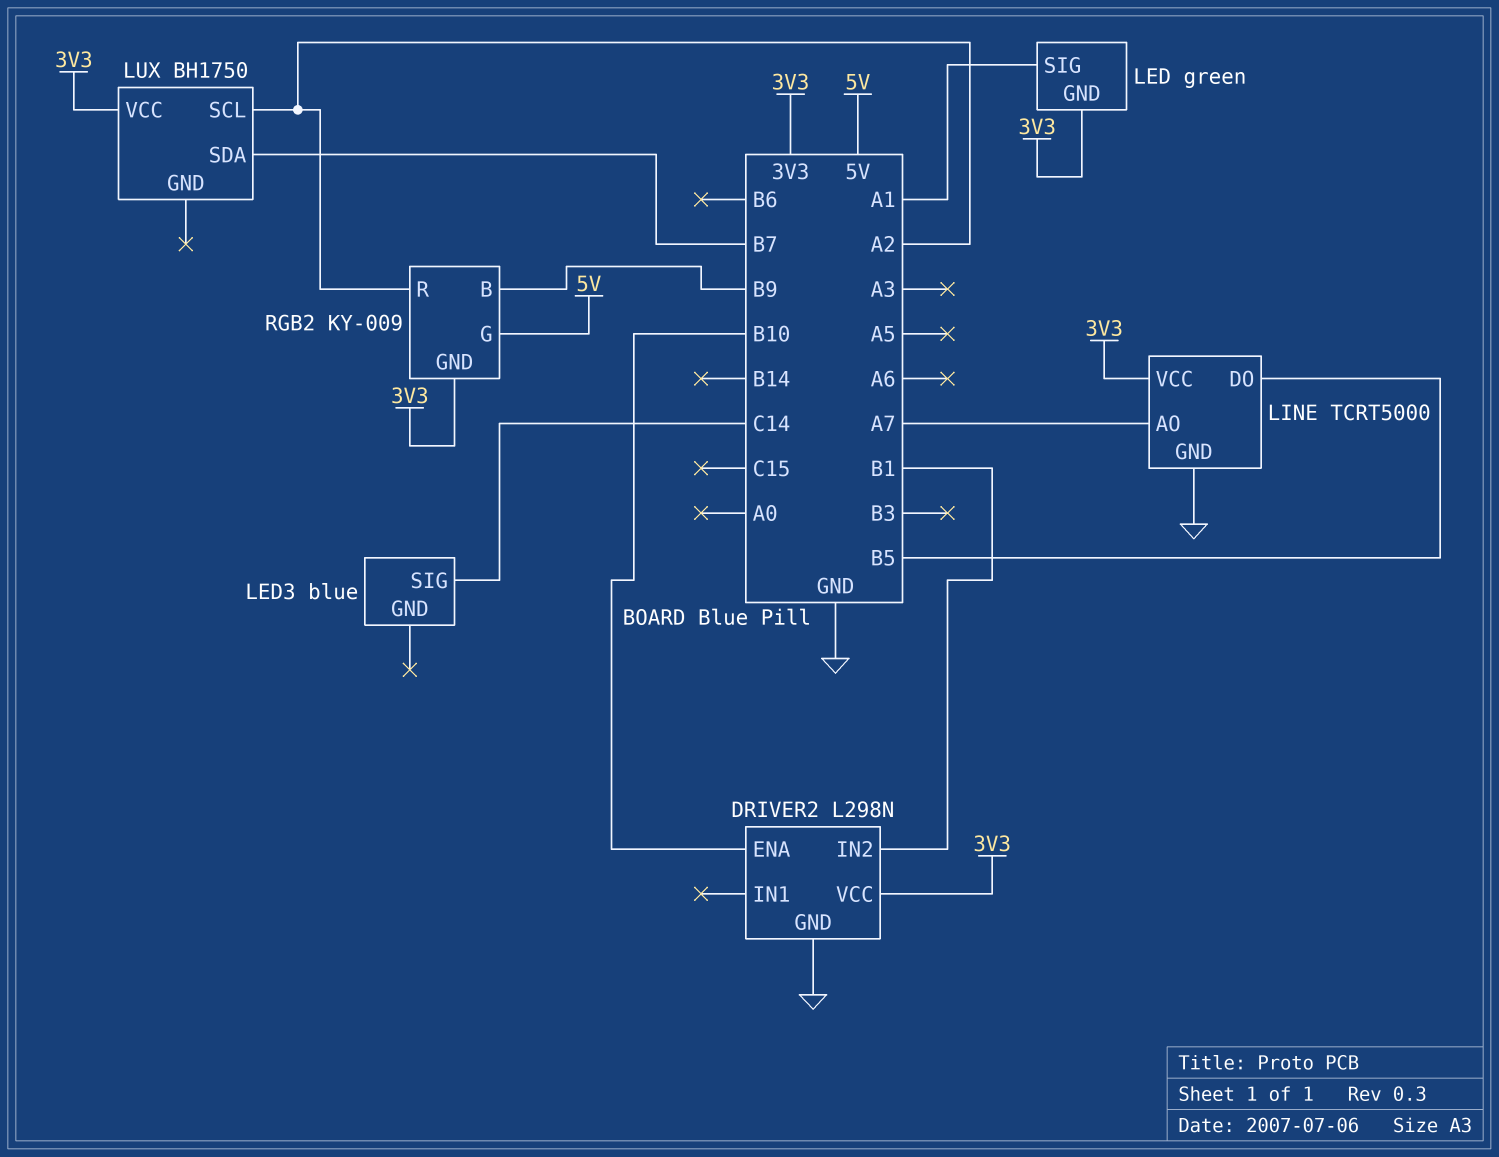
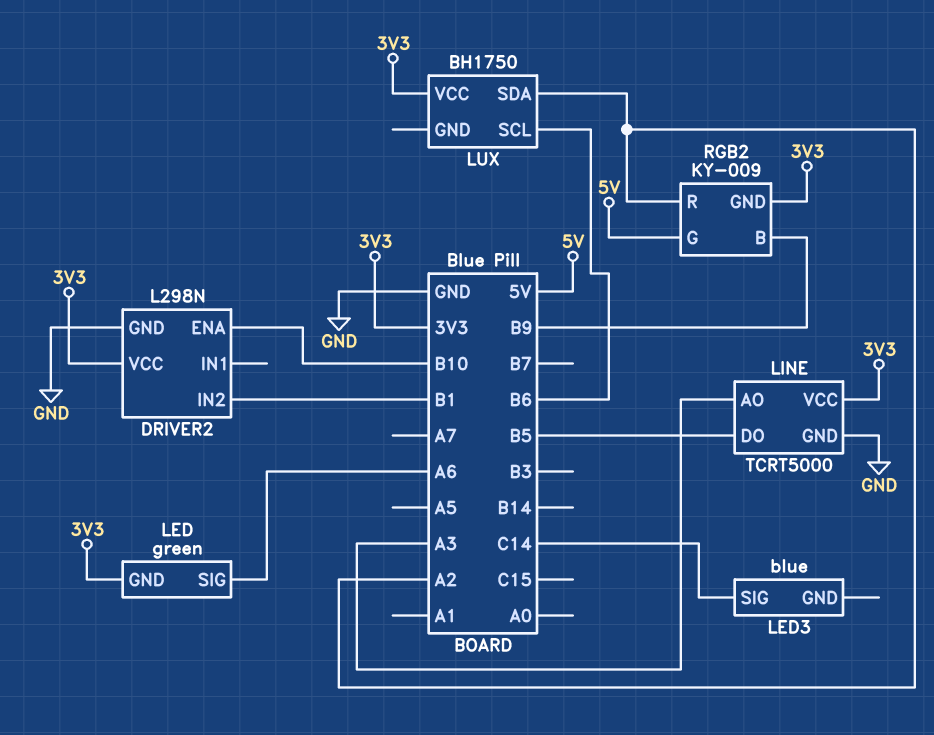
LED pin SIG: A1 -> A6
LINE pin AO: A7 -> A3
LUX pin SCL: A2 -> B6
LUX pin SDA: B7 -> A2

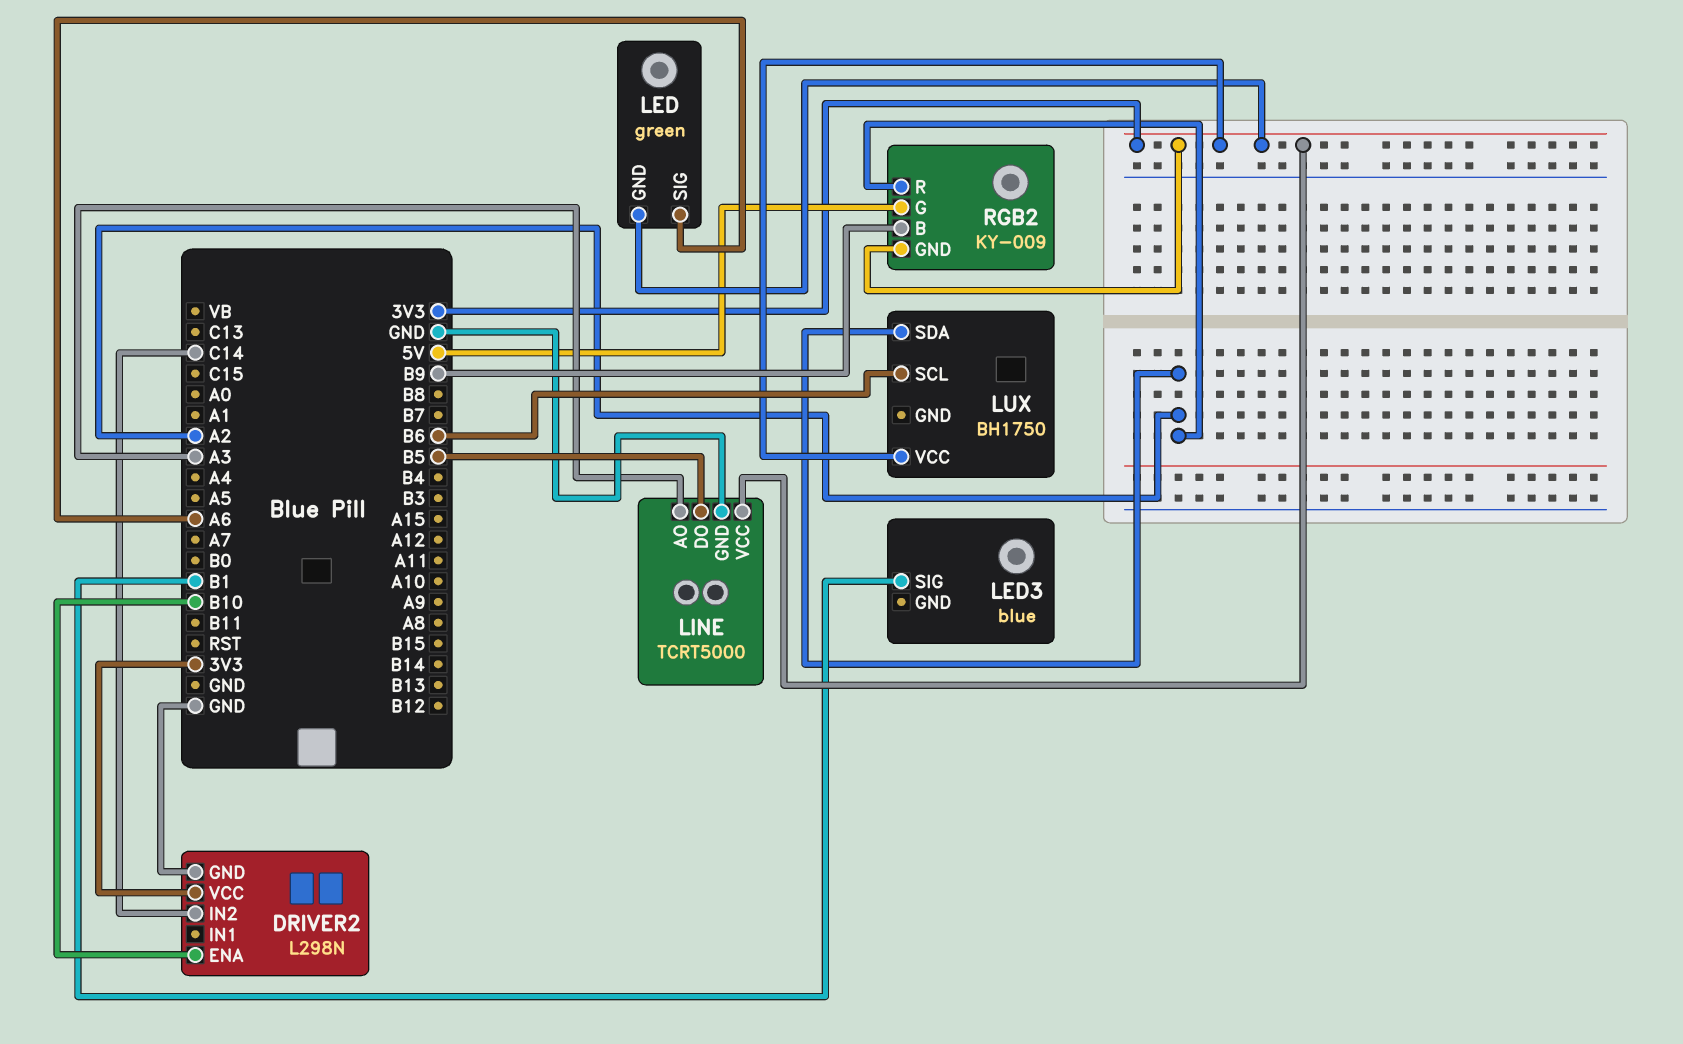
DRIVER2 pin IN2: B1 -> C14
LED3 pin SIG: C14 -> B1

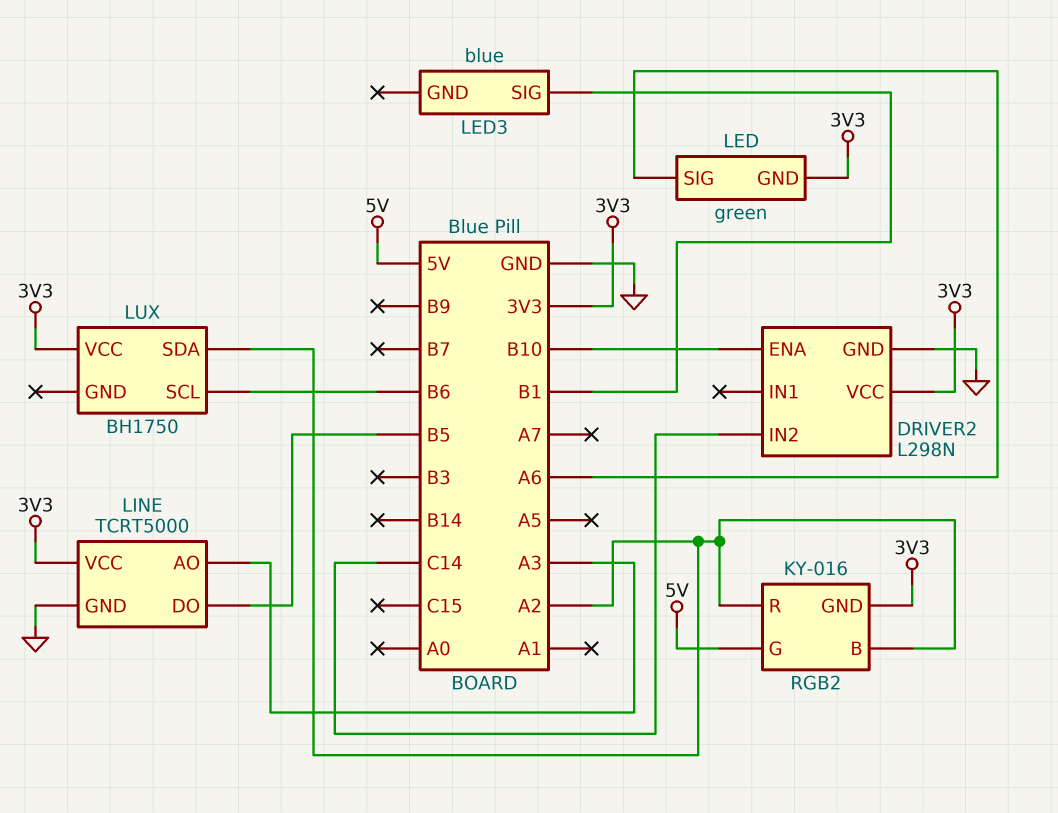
RGB2: KY-009 -> KY-016
RGB2 pin B: B9 -> A2

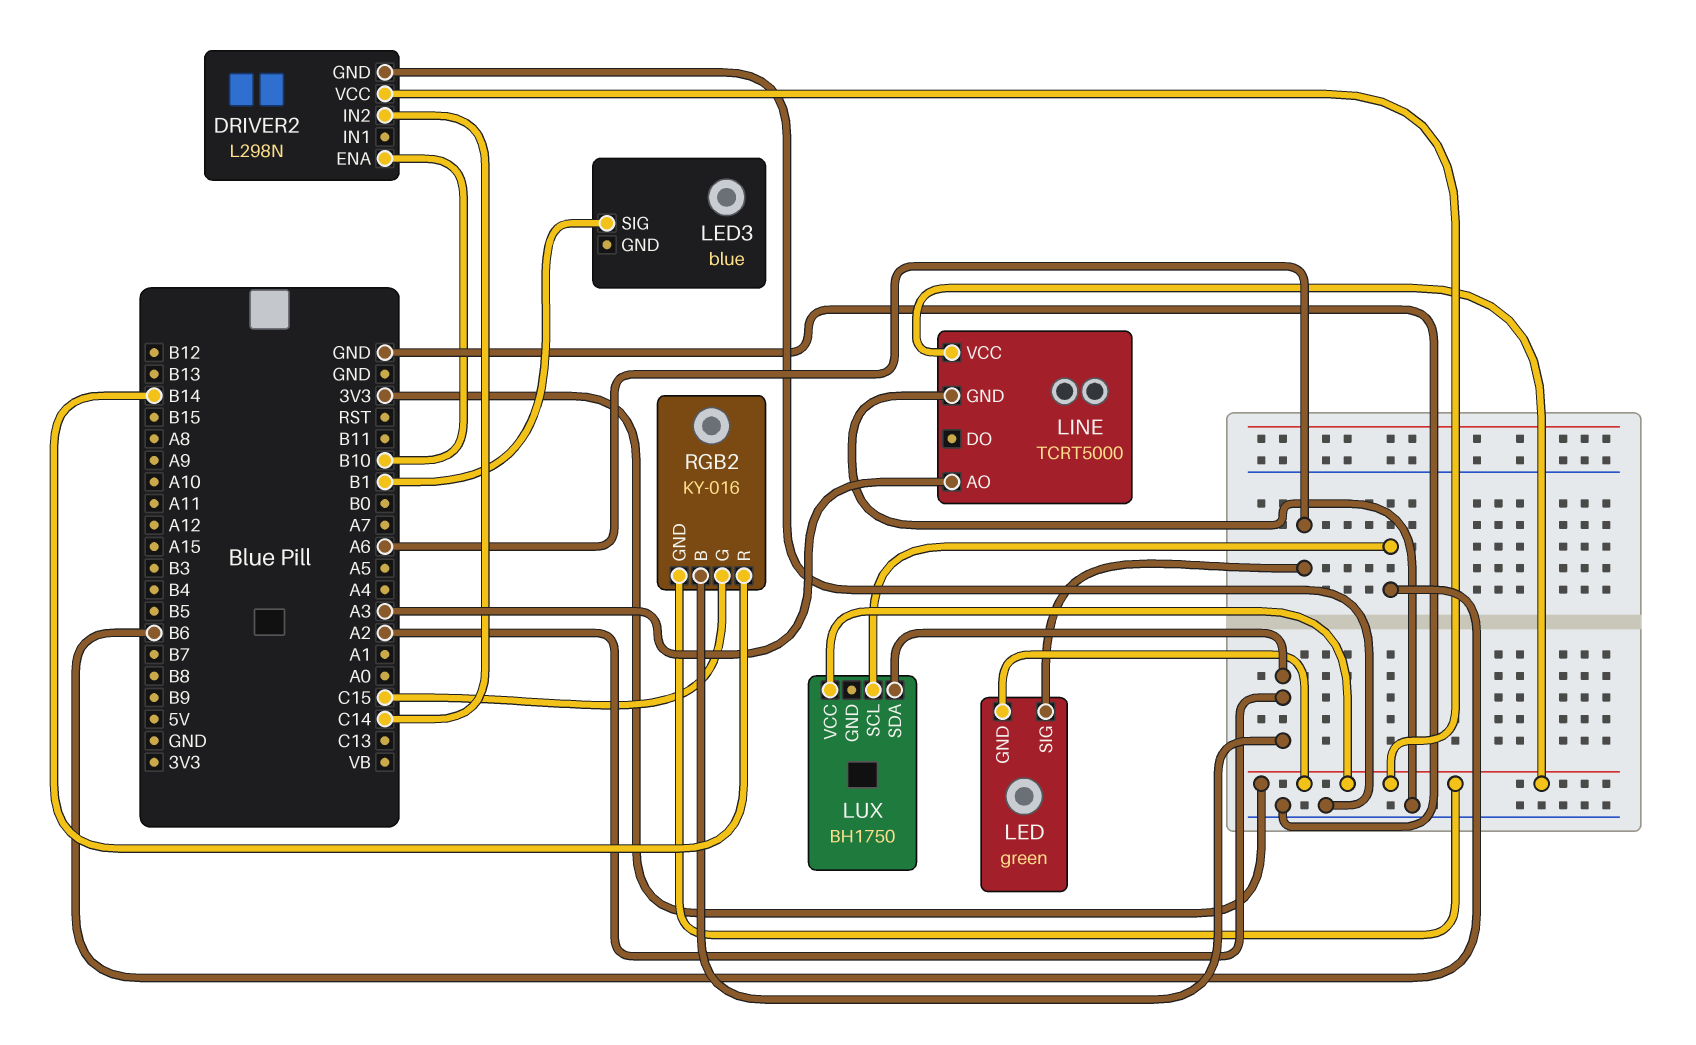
LINE pin DO: B5 -> none
RGB2 pin G: 5V -> C15
RGB2 pin R: A2 -> B14

